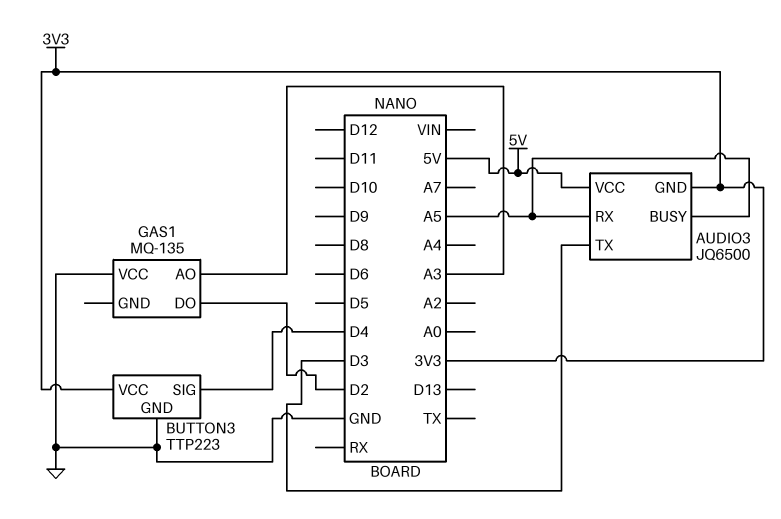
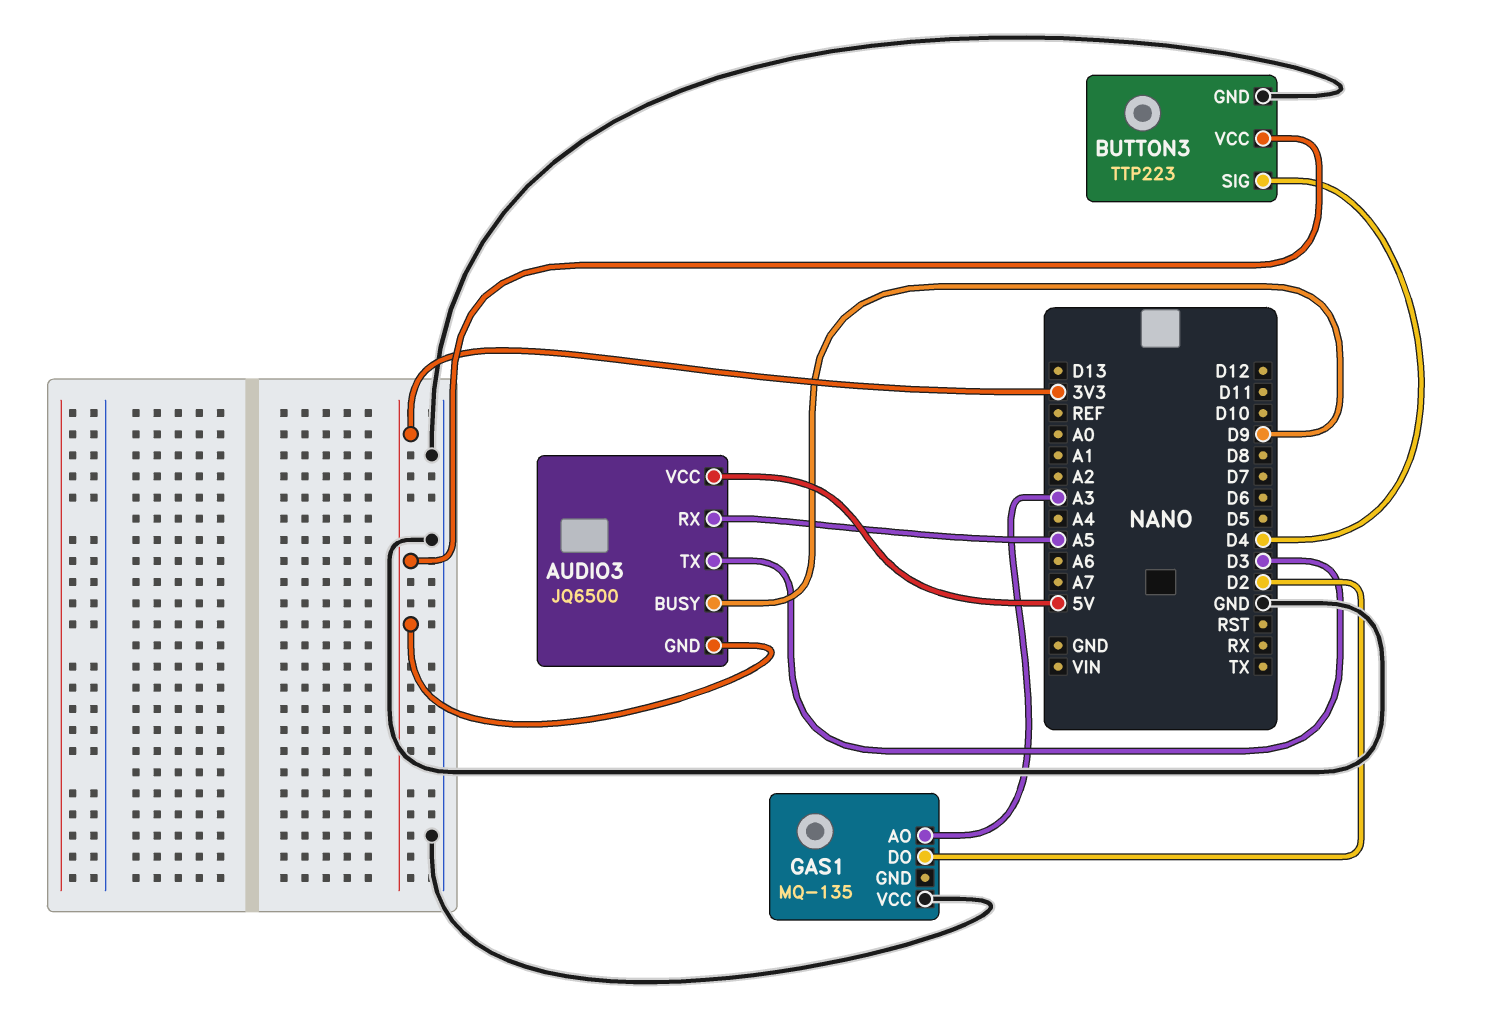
AUDIO3 pin BUSY: A5 -> D9

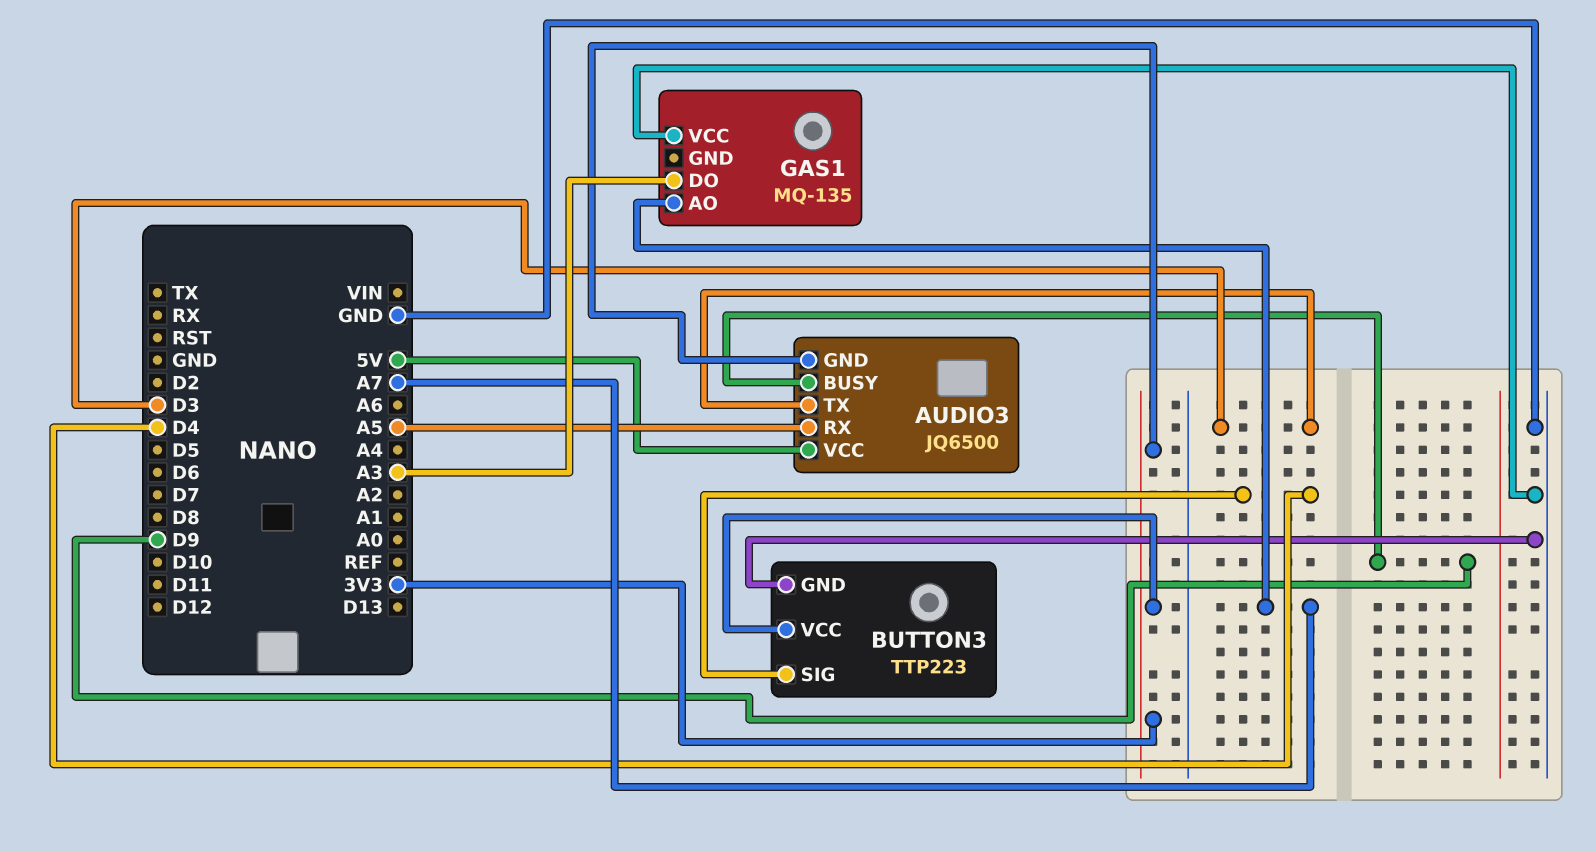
GAS1 pin AO: A3 -> A7
GAS1 pin DO: D2 -> A3

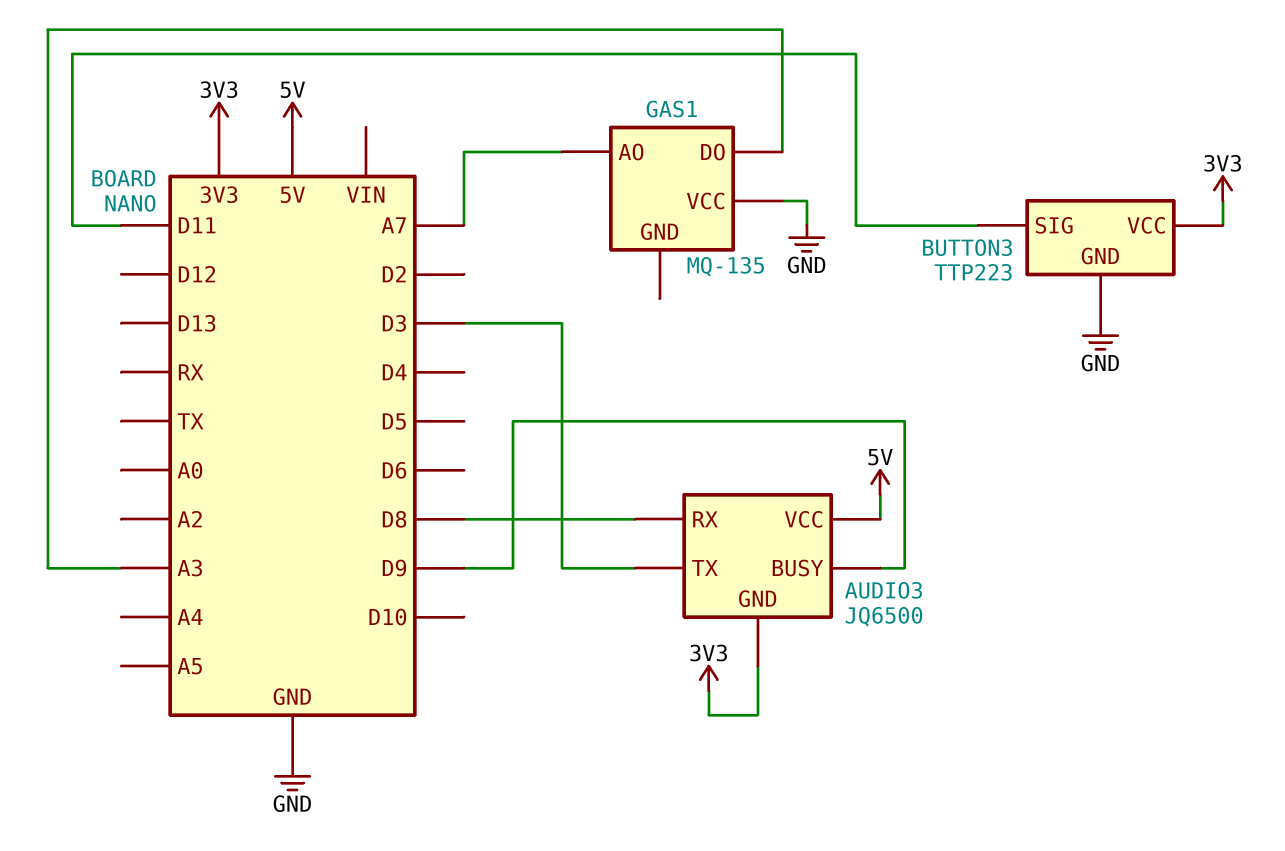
AUDIO3 pin RX: A5 -> D8
BUTTON3 pin SIG: D4 -> D11

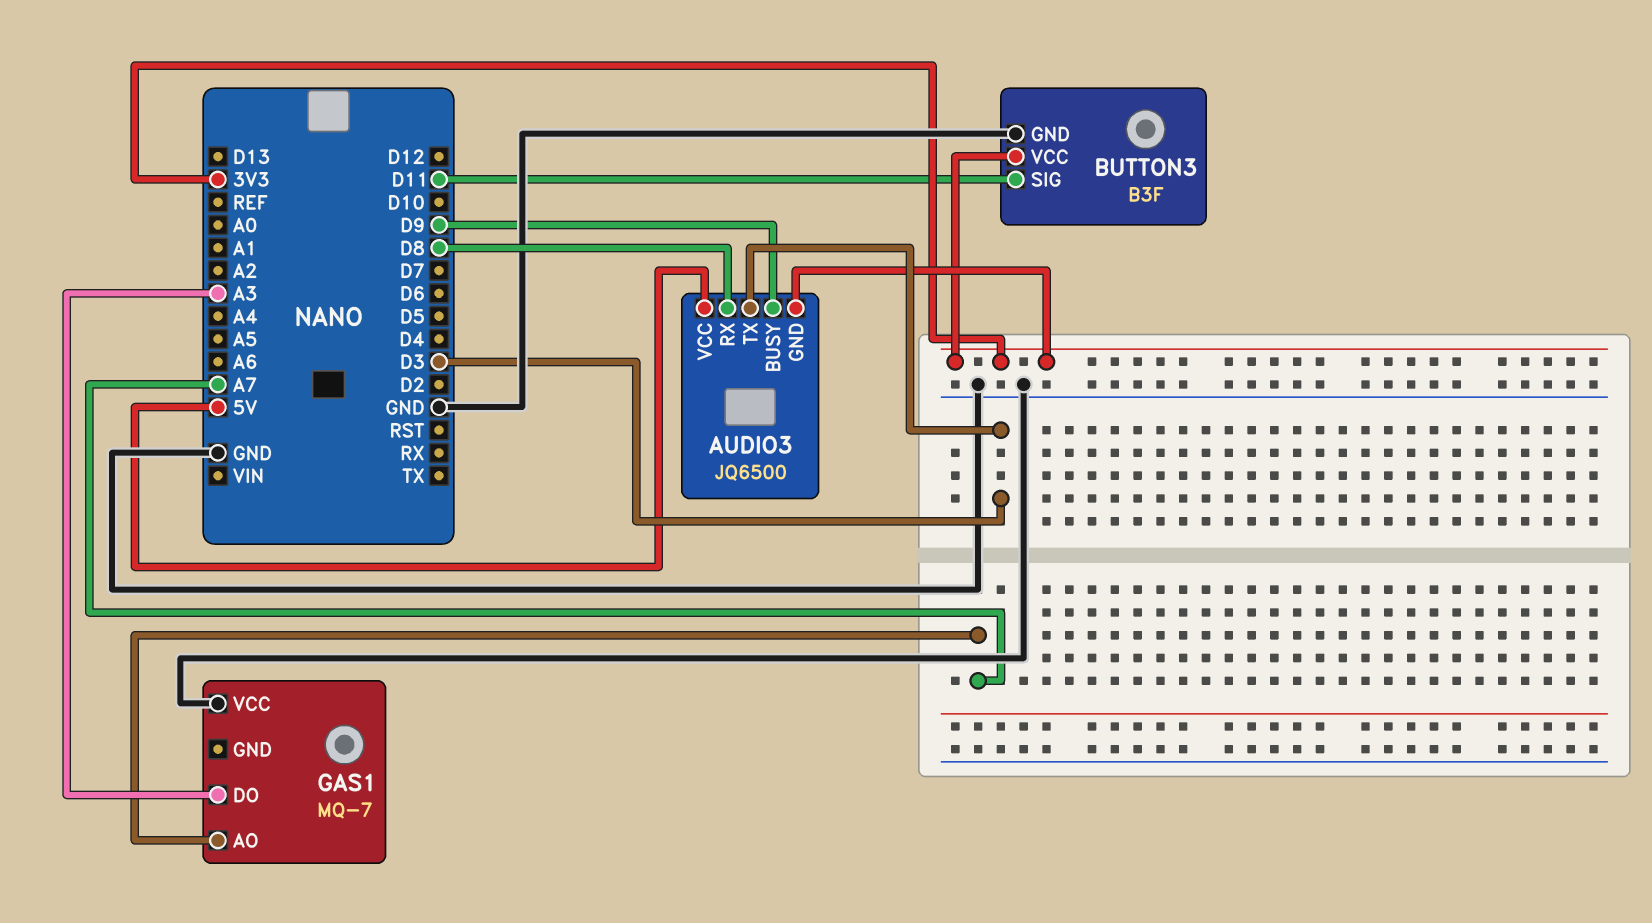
BUTTON3: TTP223 -> B3F
GAS1: MQ-135 -> MQ-7

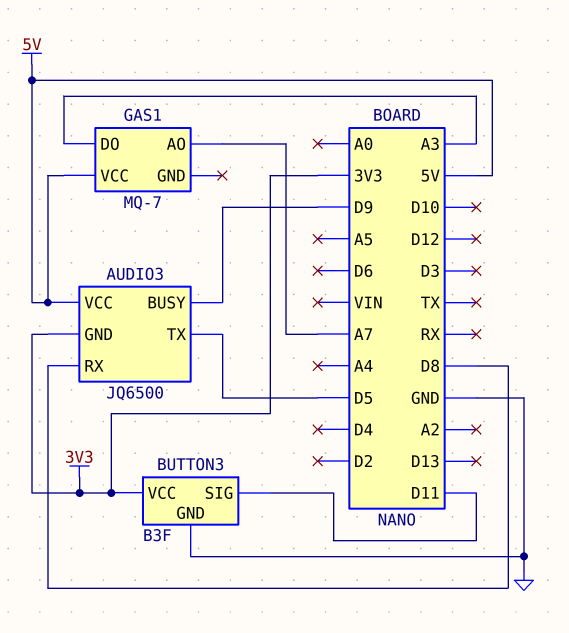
AUDIO3 pin TX: D3 -> D5
GAS1 pin VCC: GND -> 5V

